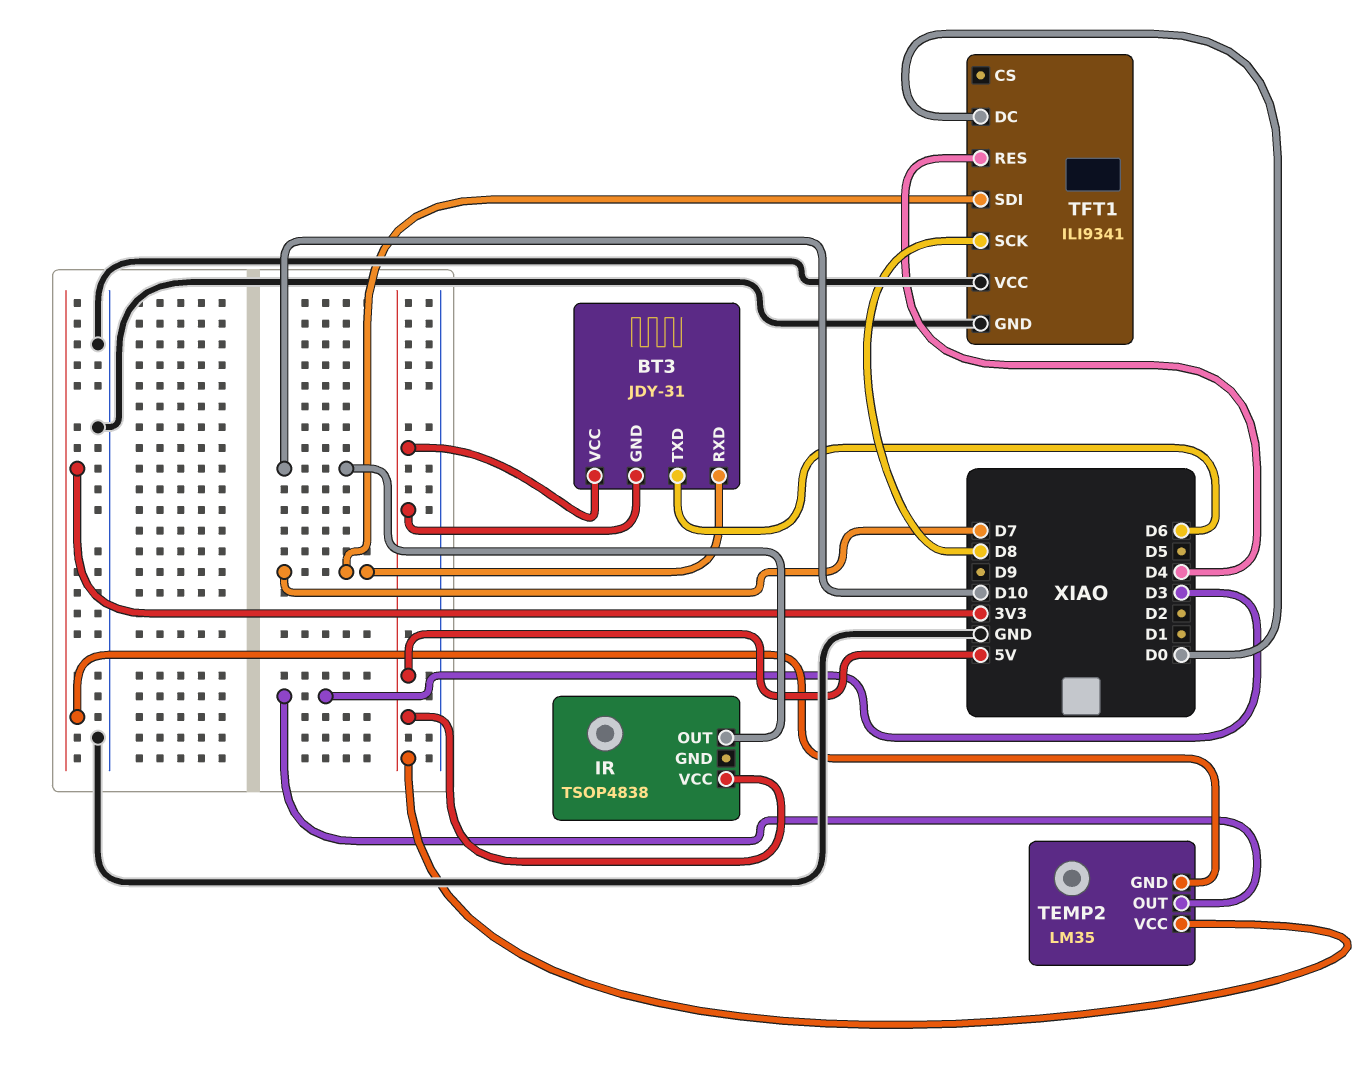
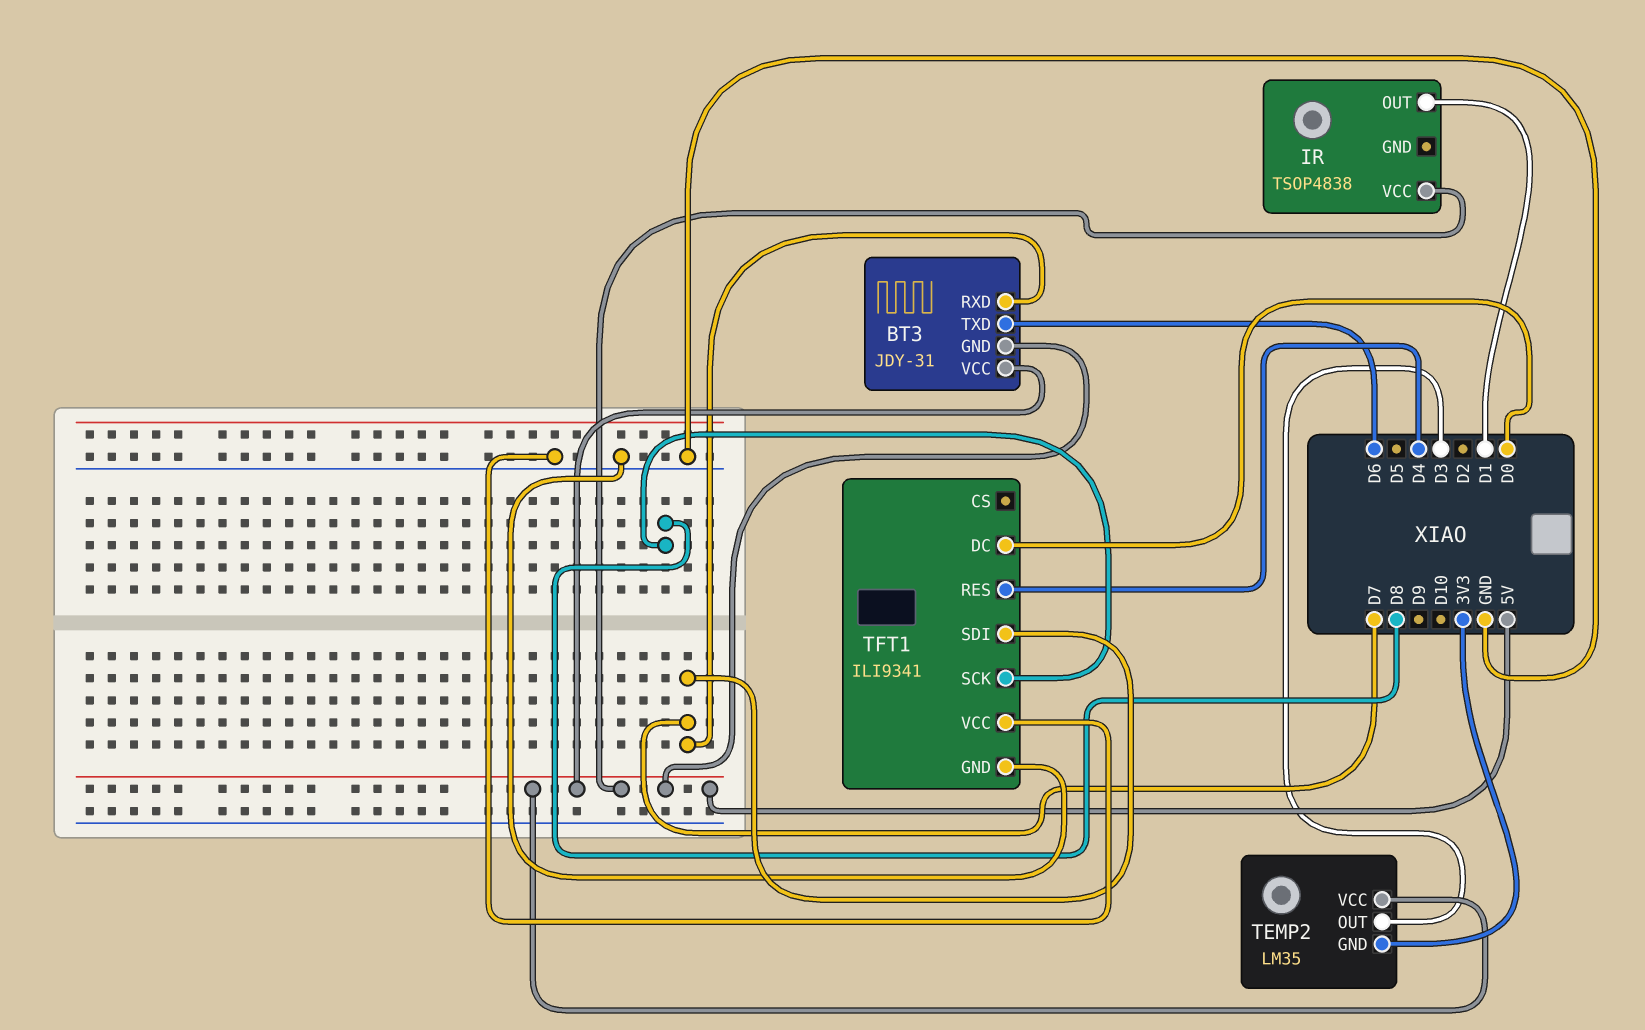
IR pin OUT: D10 -> D1

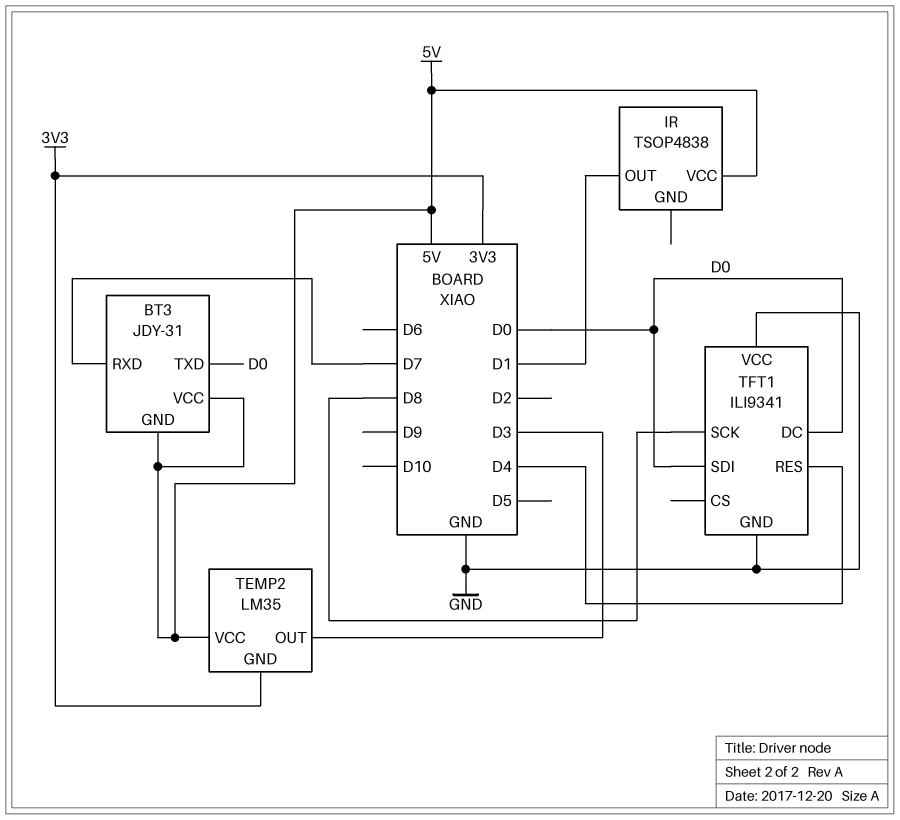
BT3 pin TXD: D6 -> D0
TFT1 pin SDI: D7 -> D0

